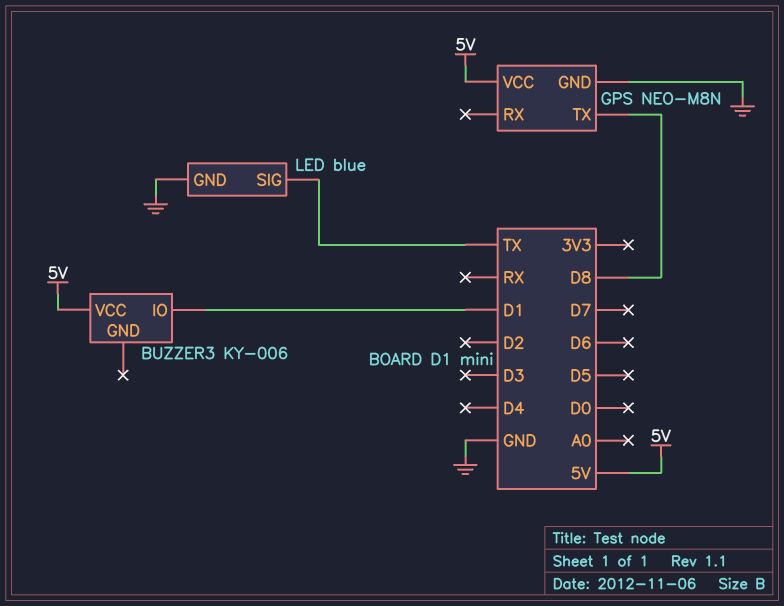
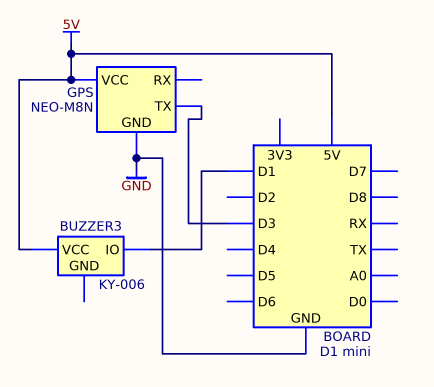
GPS pin TX: D8 -> D3
LED: blue -> none
LED pin GND: GND -> none
LED pin SIG: TX -> none

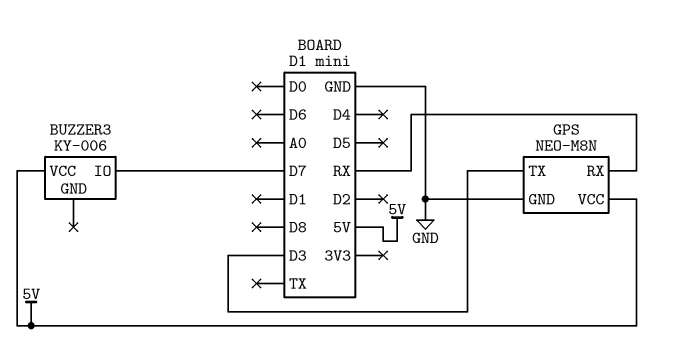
BUZZER3 pin IO: D1 -> D7
GPS pin RX: none -> RX

